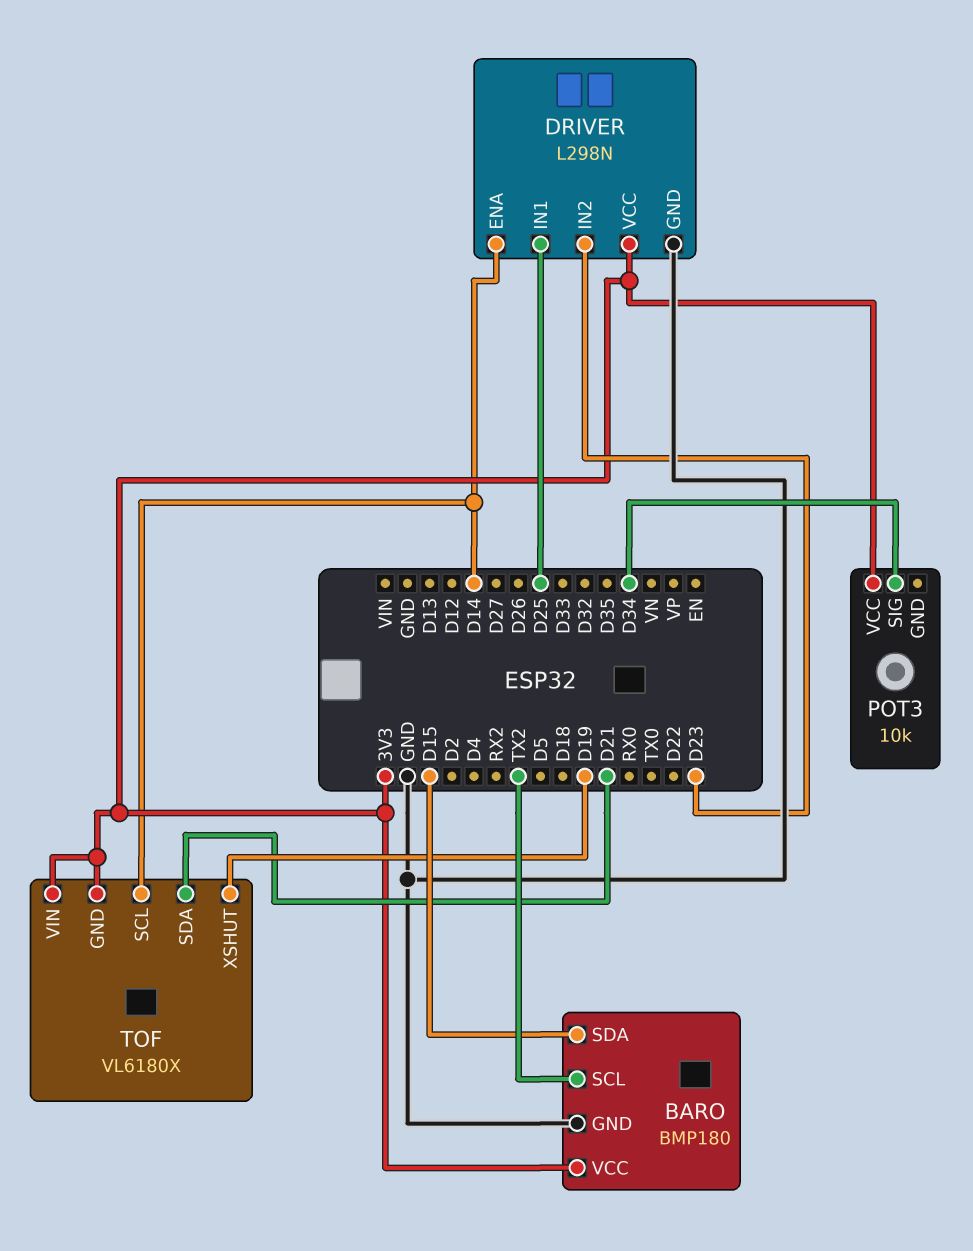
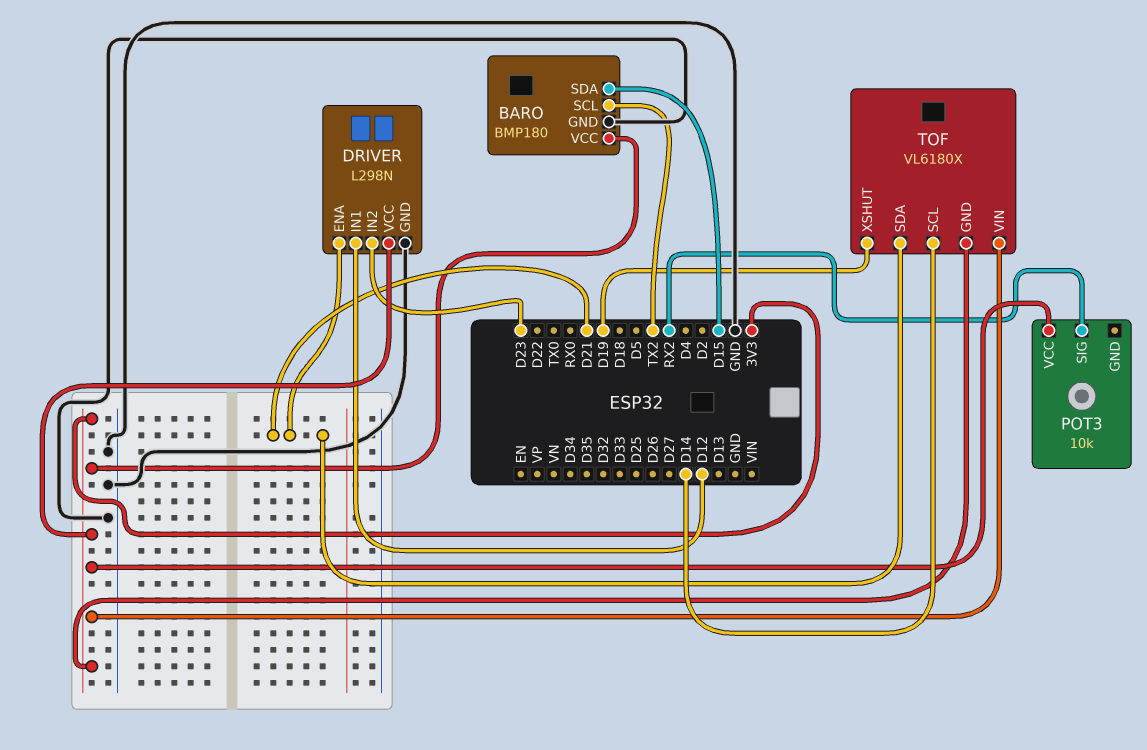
DRIVER pin ENA: D14 -> D21
DRIVER pin IN1: D25 -> D12
POT3 pin SIG: D34 -> RX2

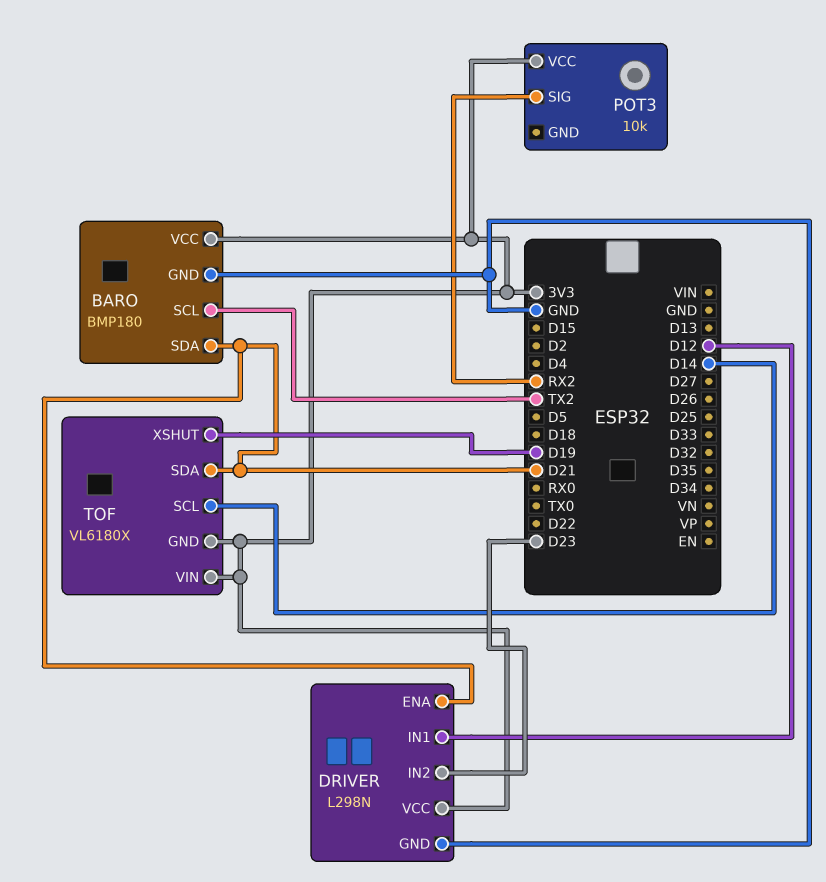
BARO pin SDA: D15 -> D21

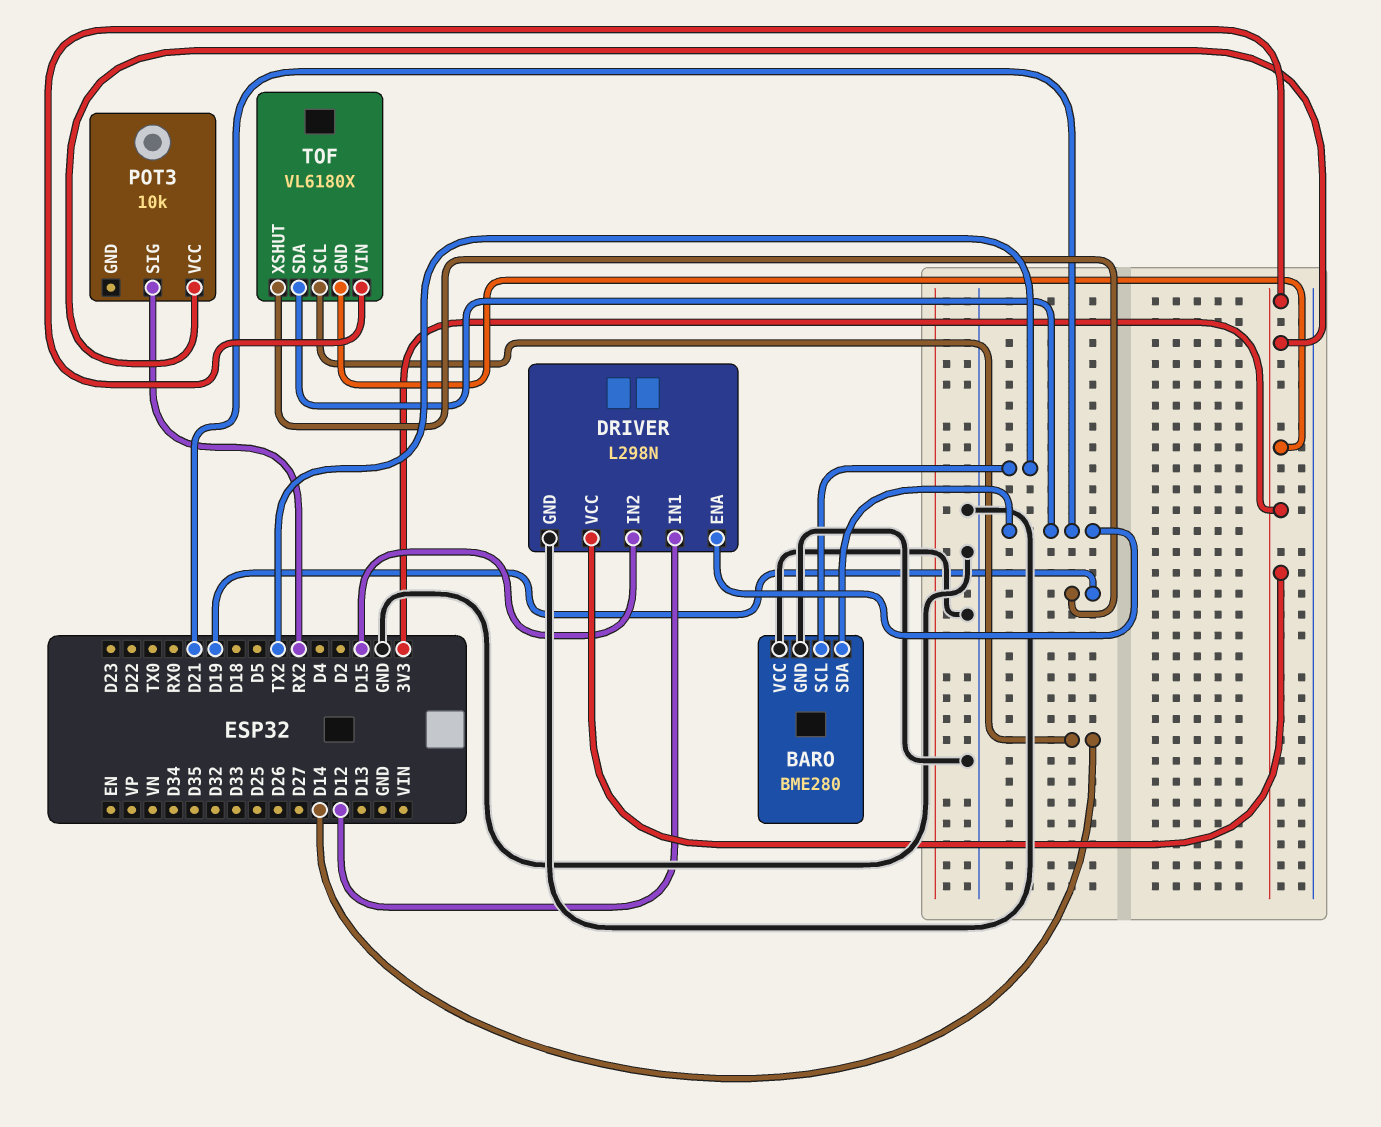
BARO: BMP180 -> BME280
BARO pin VCC: 3V3 -> GND
DRIVER pin IN2: D23 -> D15

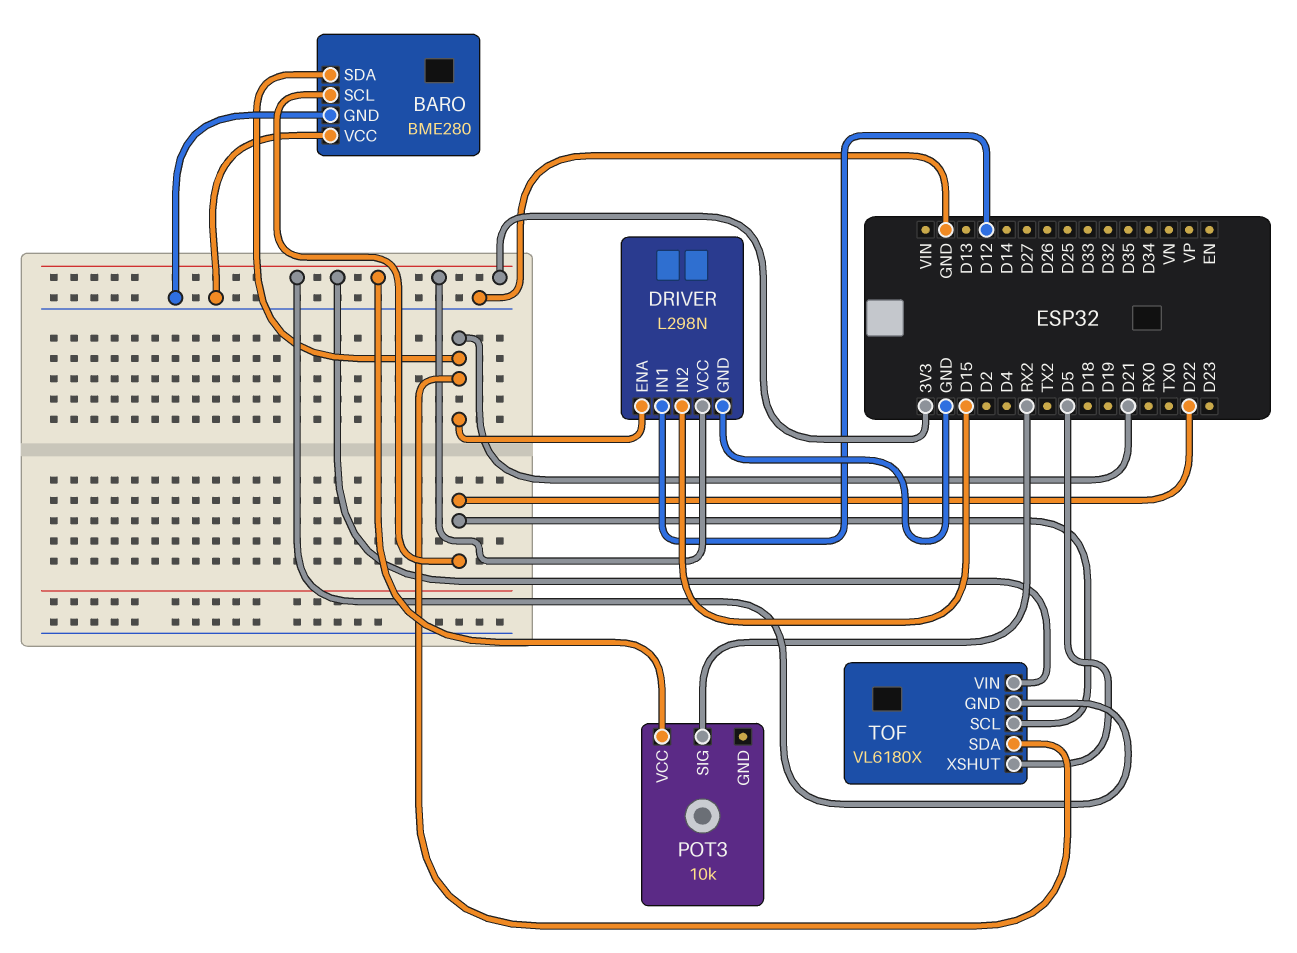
BARO pin SCL: TX2 -> D22
TOF pin SCL: D14 -> D22
TOF pin XSHUT: D19 -> D5

